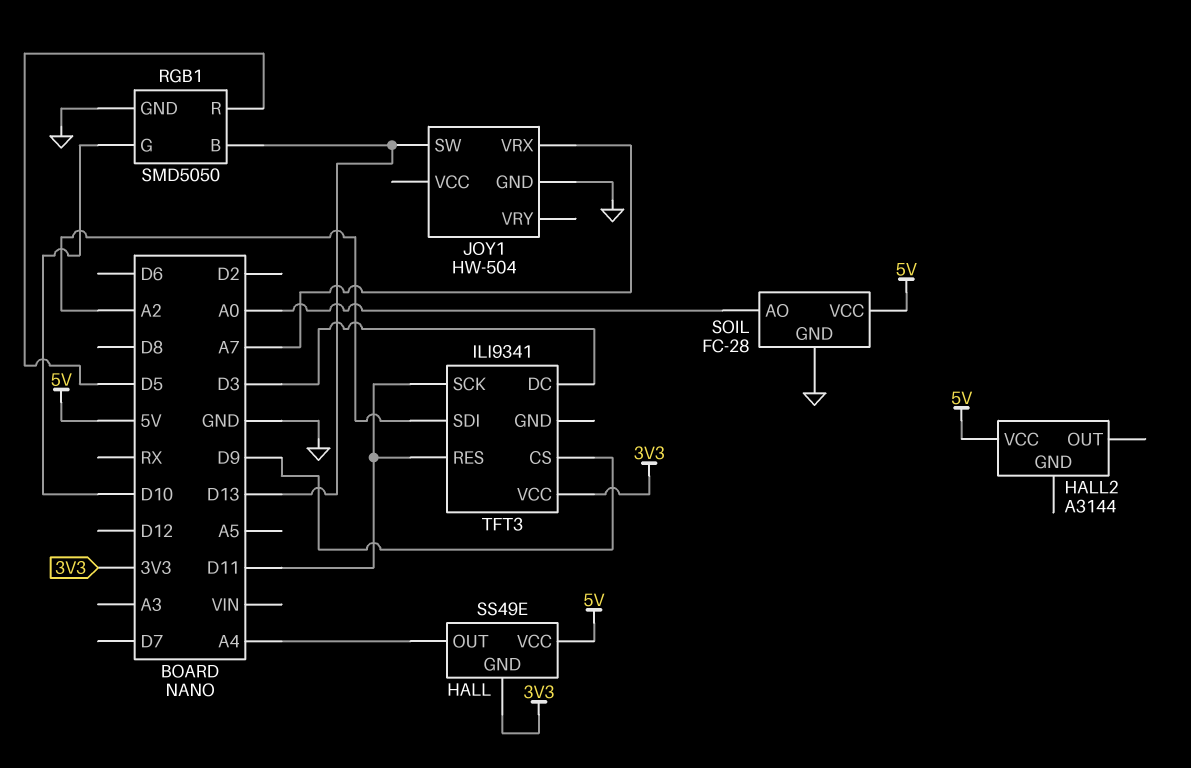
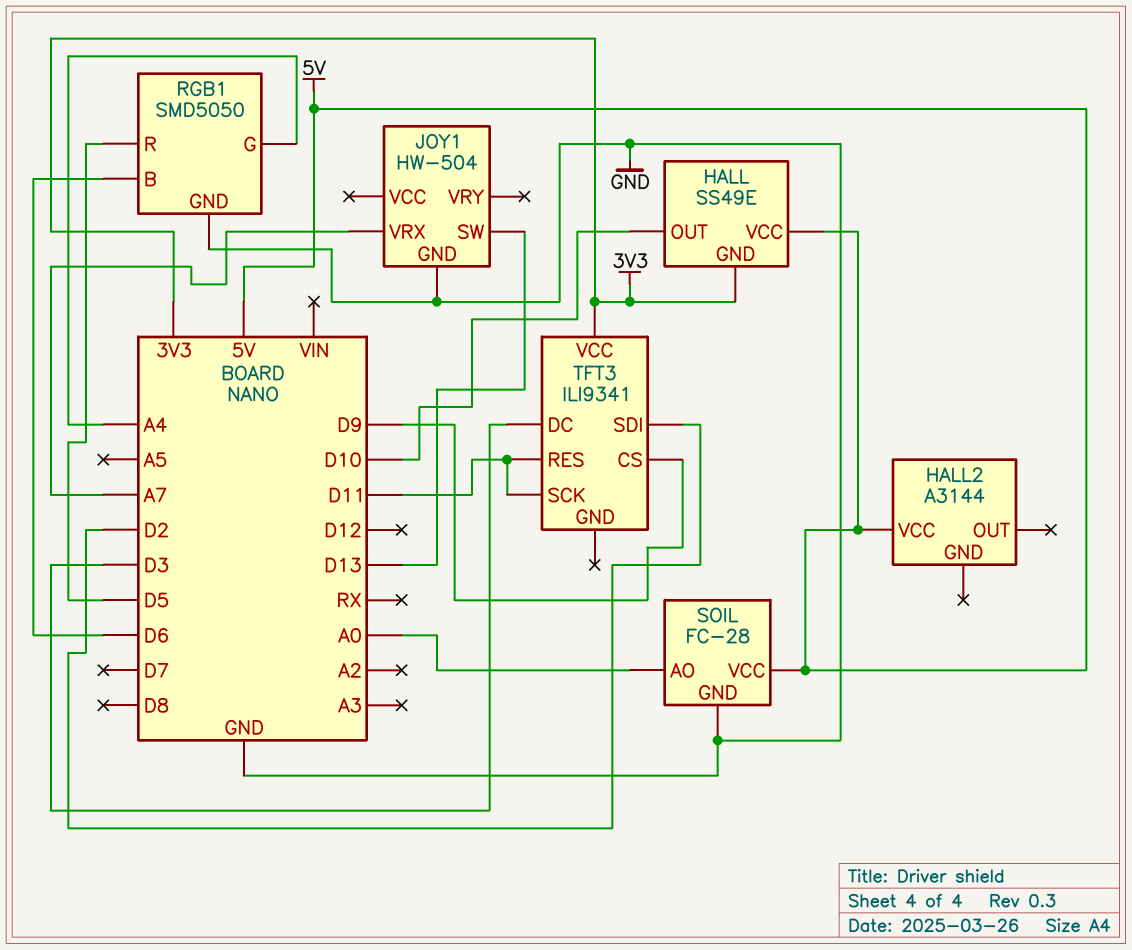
HALL pin OUT: A4 -> D10
RGB1 pin B: D13 -> D6
RGB1 pin G: D10 -> A4
TFT3 pin SDI: A2 -> D2

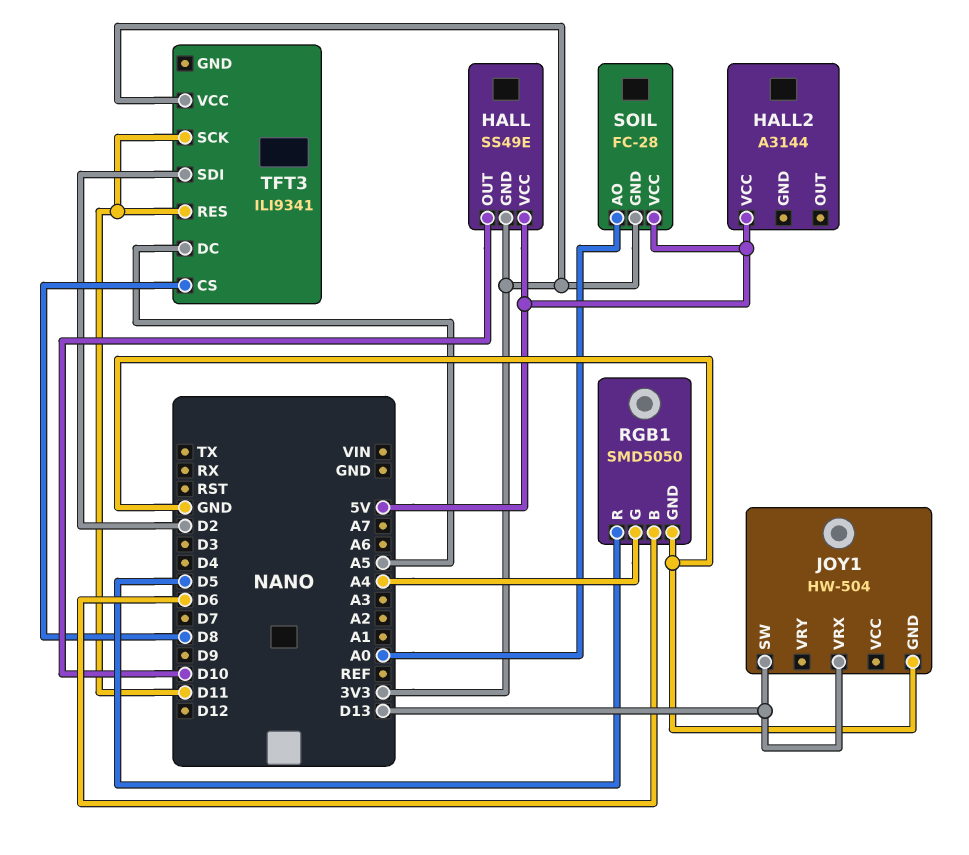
JOY1 pin VRX: A7 -> D13
SOIL pin GND: GND -> 3V3
TFT3 pin CS: D9 -> D8
TFT3 pin DC: D3 -> A5

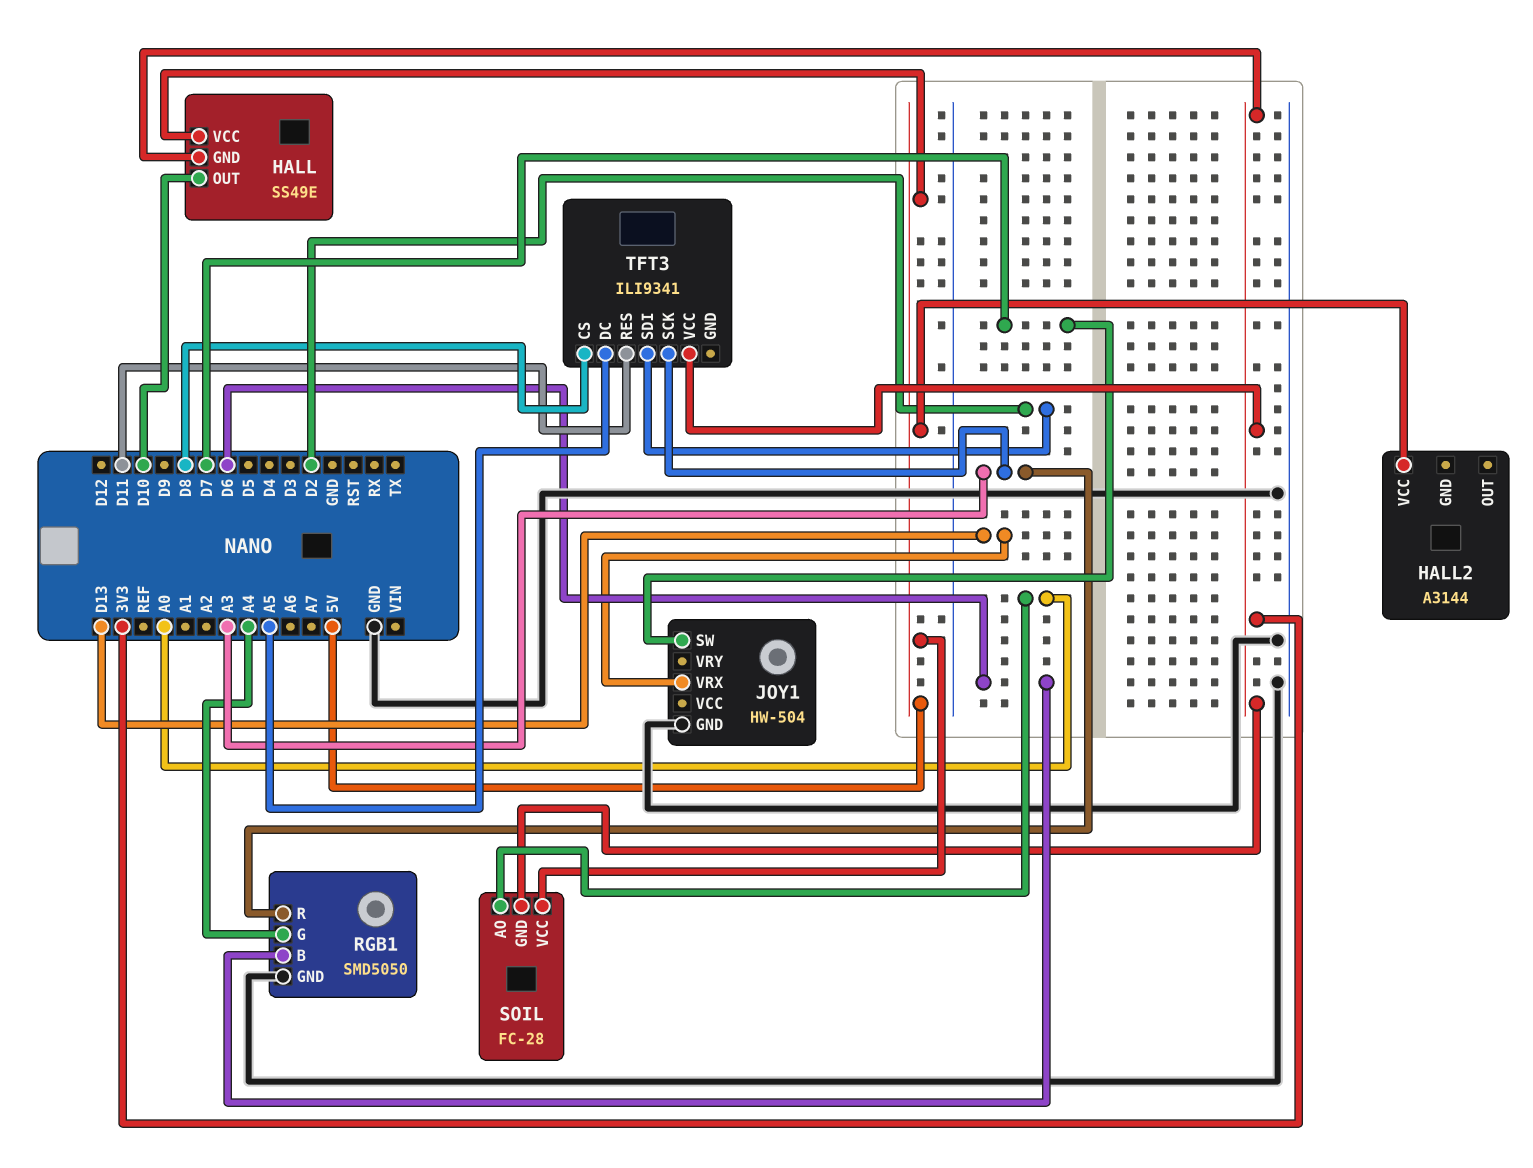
JOY1 pin SW: D13 -> D7
RGB1 pin R: D5 -> A3
TFT3 pin SCK: D11 -> A3

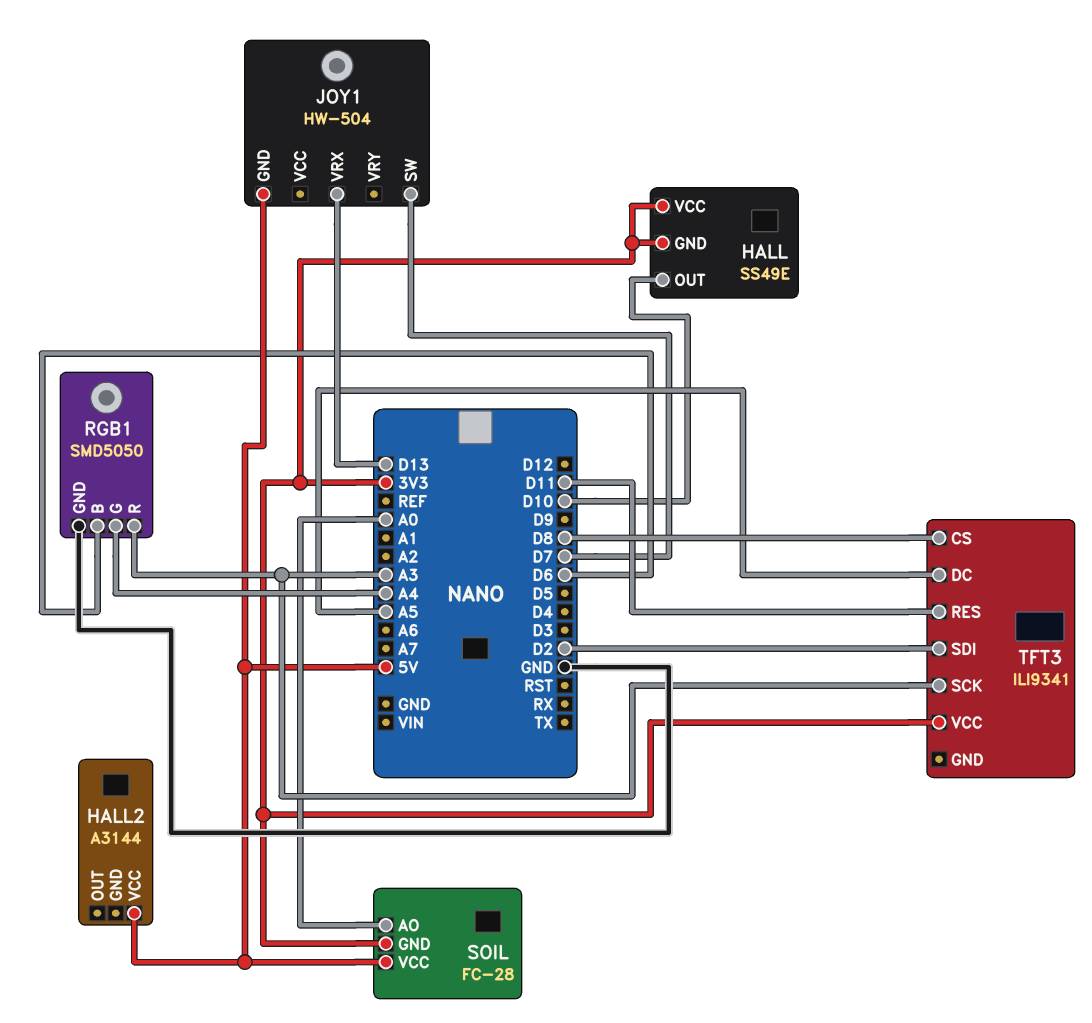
HALL pin VCC: 5V -> 3V3
JOY1 pin GND: GND -> 5V

